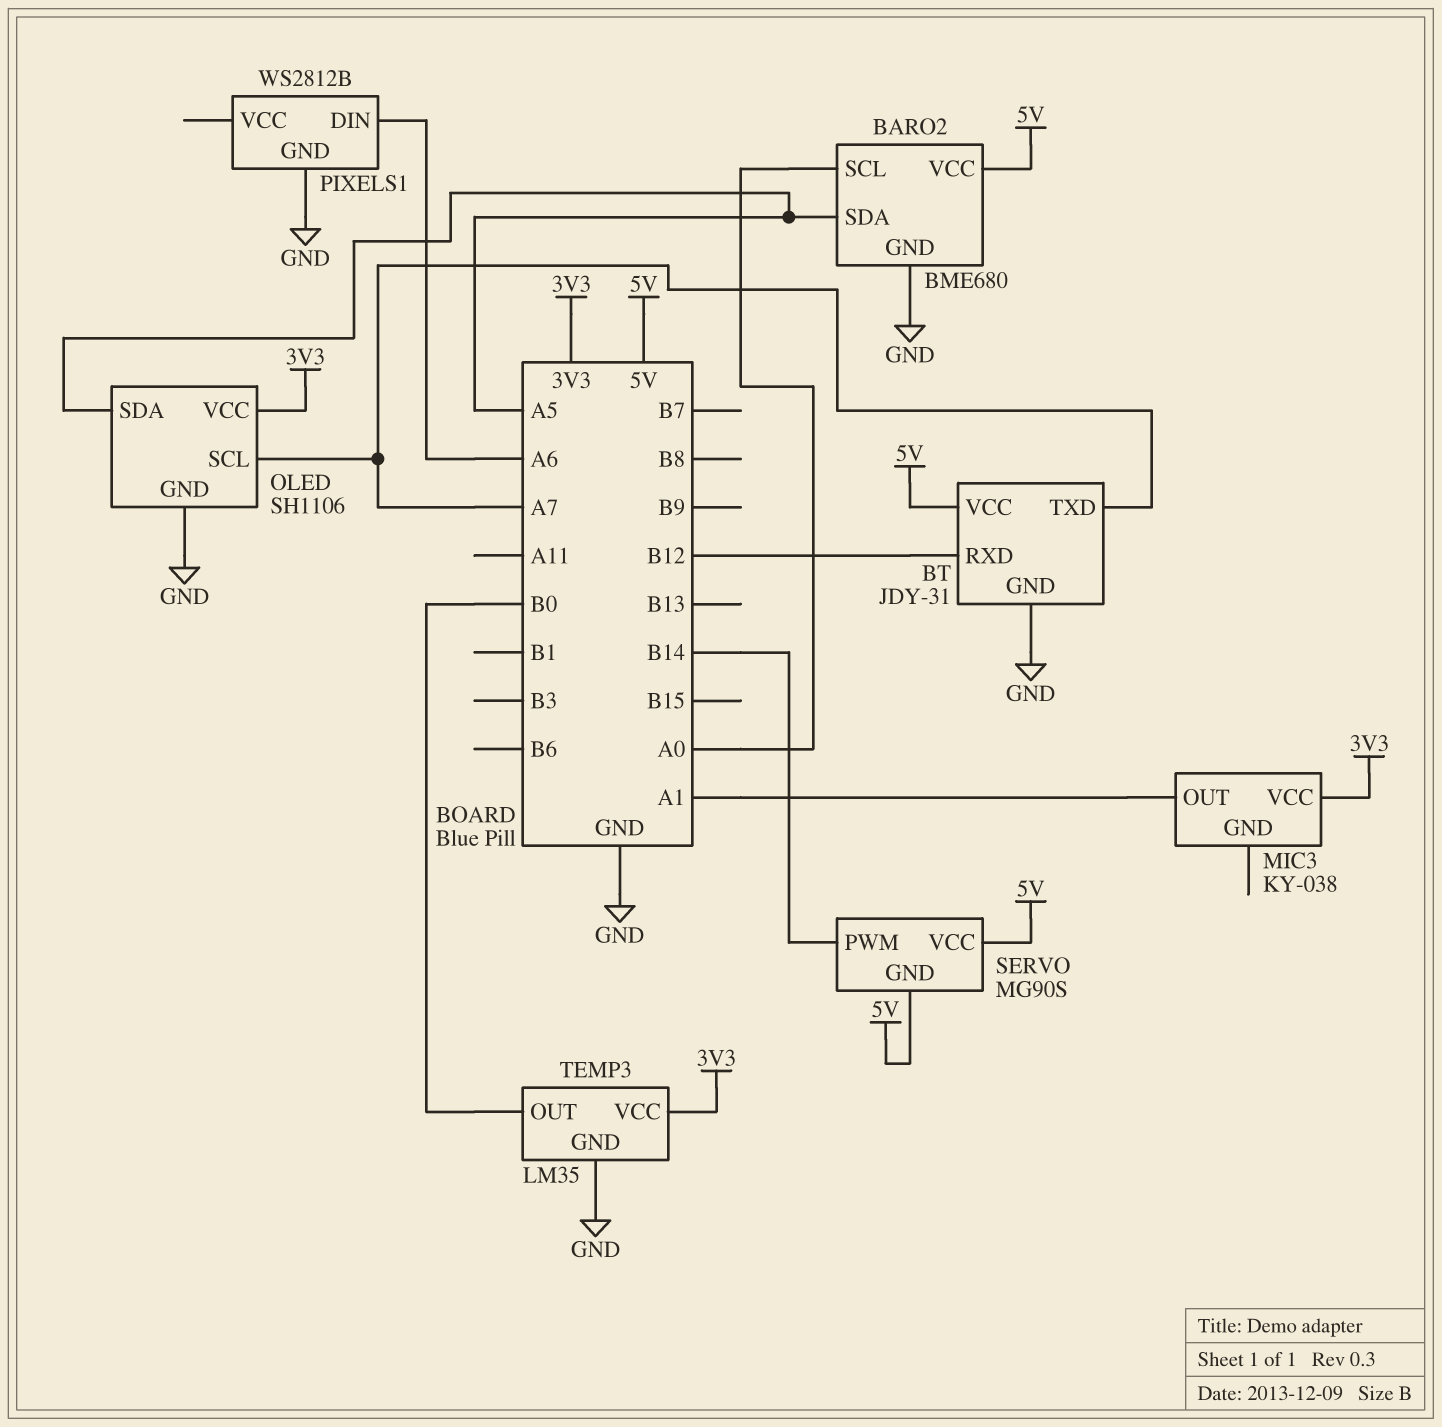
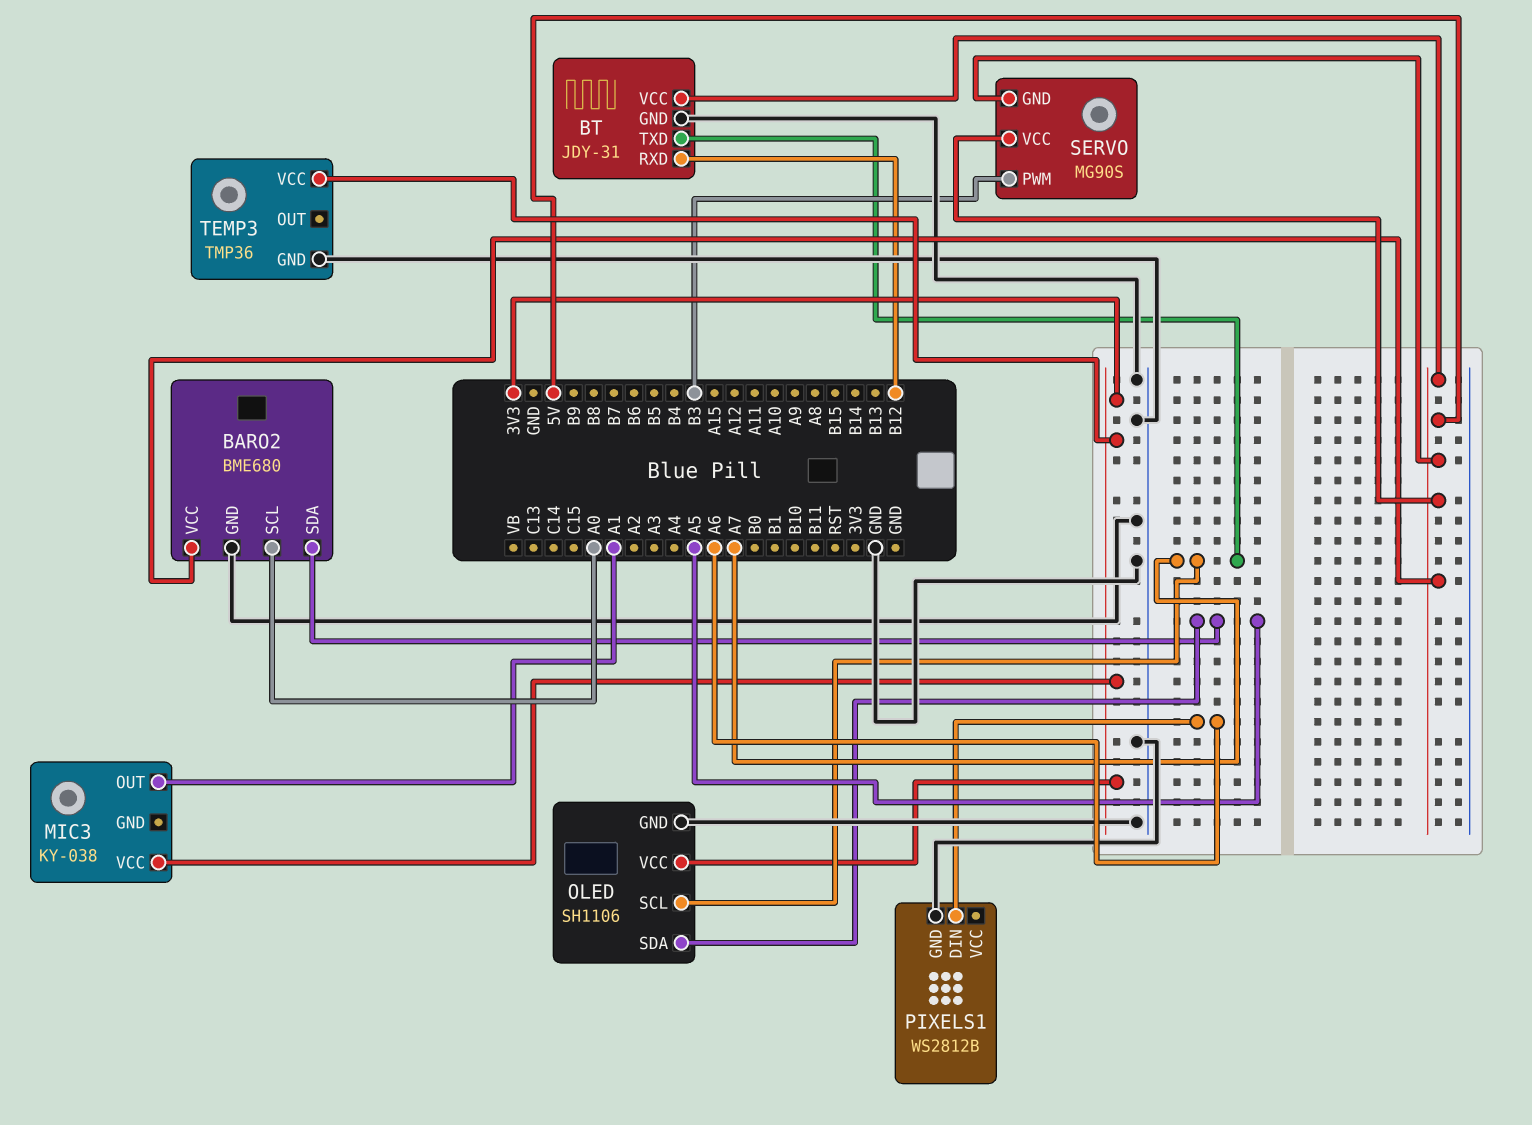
SERVO pin PWM: B14 -> B3
TEMP3: LM35 -> TMP36
TEMP3 pin OUT: B0 -> none

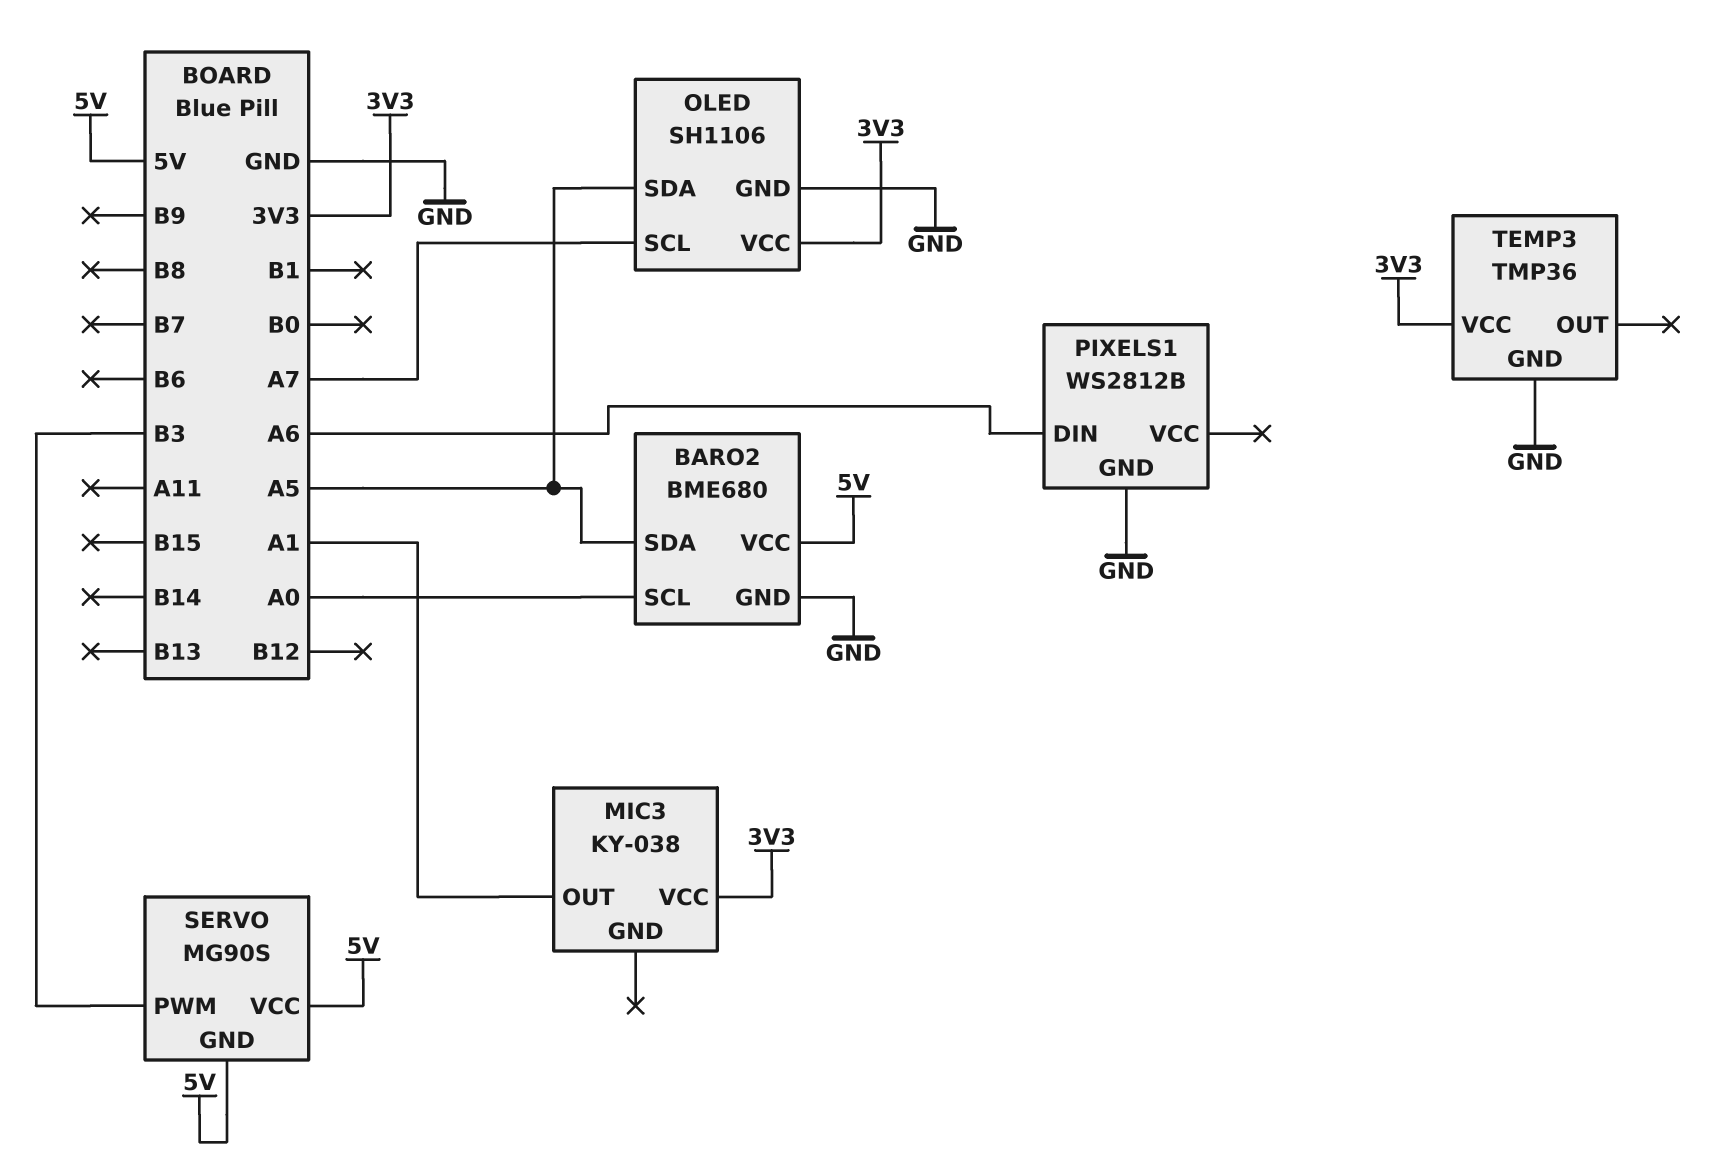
BT: JDY-31 -> none
BT pin GND: GND -> none
BT pin RXD: B12 -> none
BT pin TXD: A7 -> none
BT pin VCC: 5V -> none

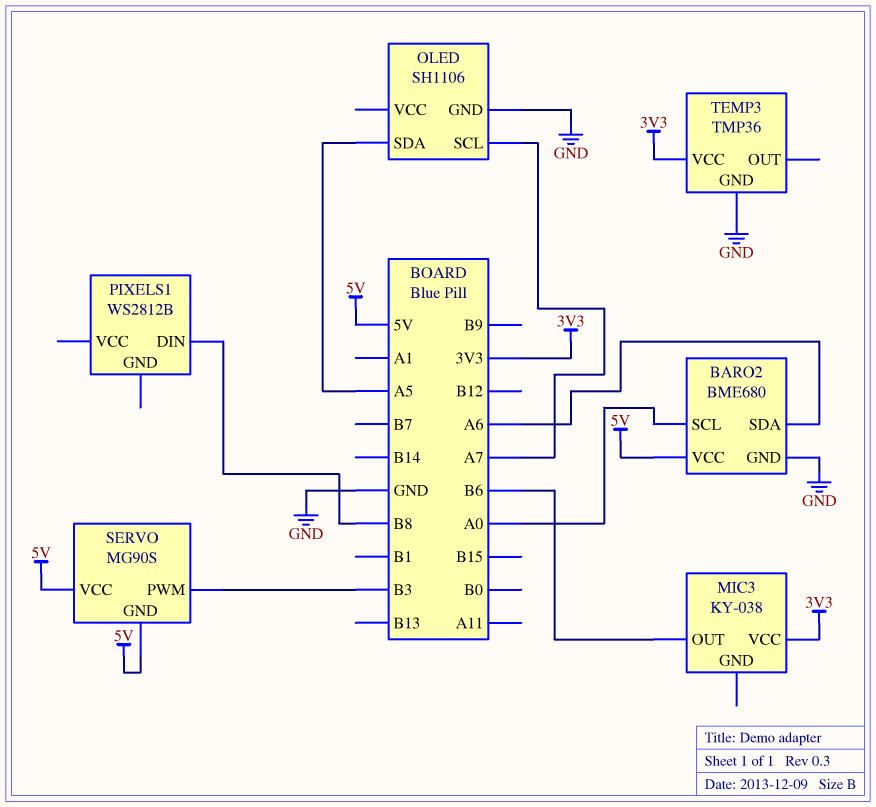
BARO2 pin SDA: A5 -> A6
MIC3 pin OUT: A1 -> B6
OLED pin VCC: 3V3 -> none
PIXELS1 pin DIN: A6 -> B8
PIXELS1 pin GND: GND -> none

